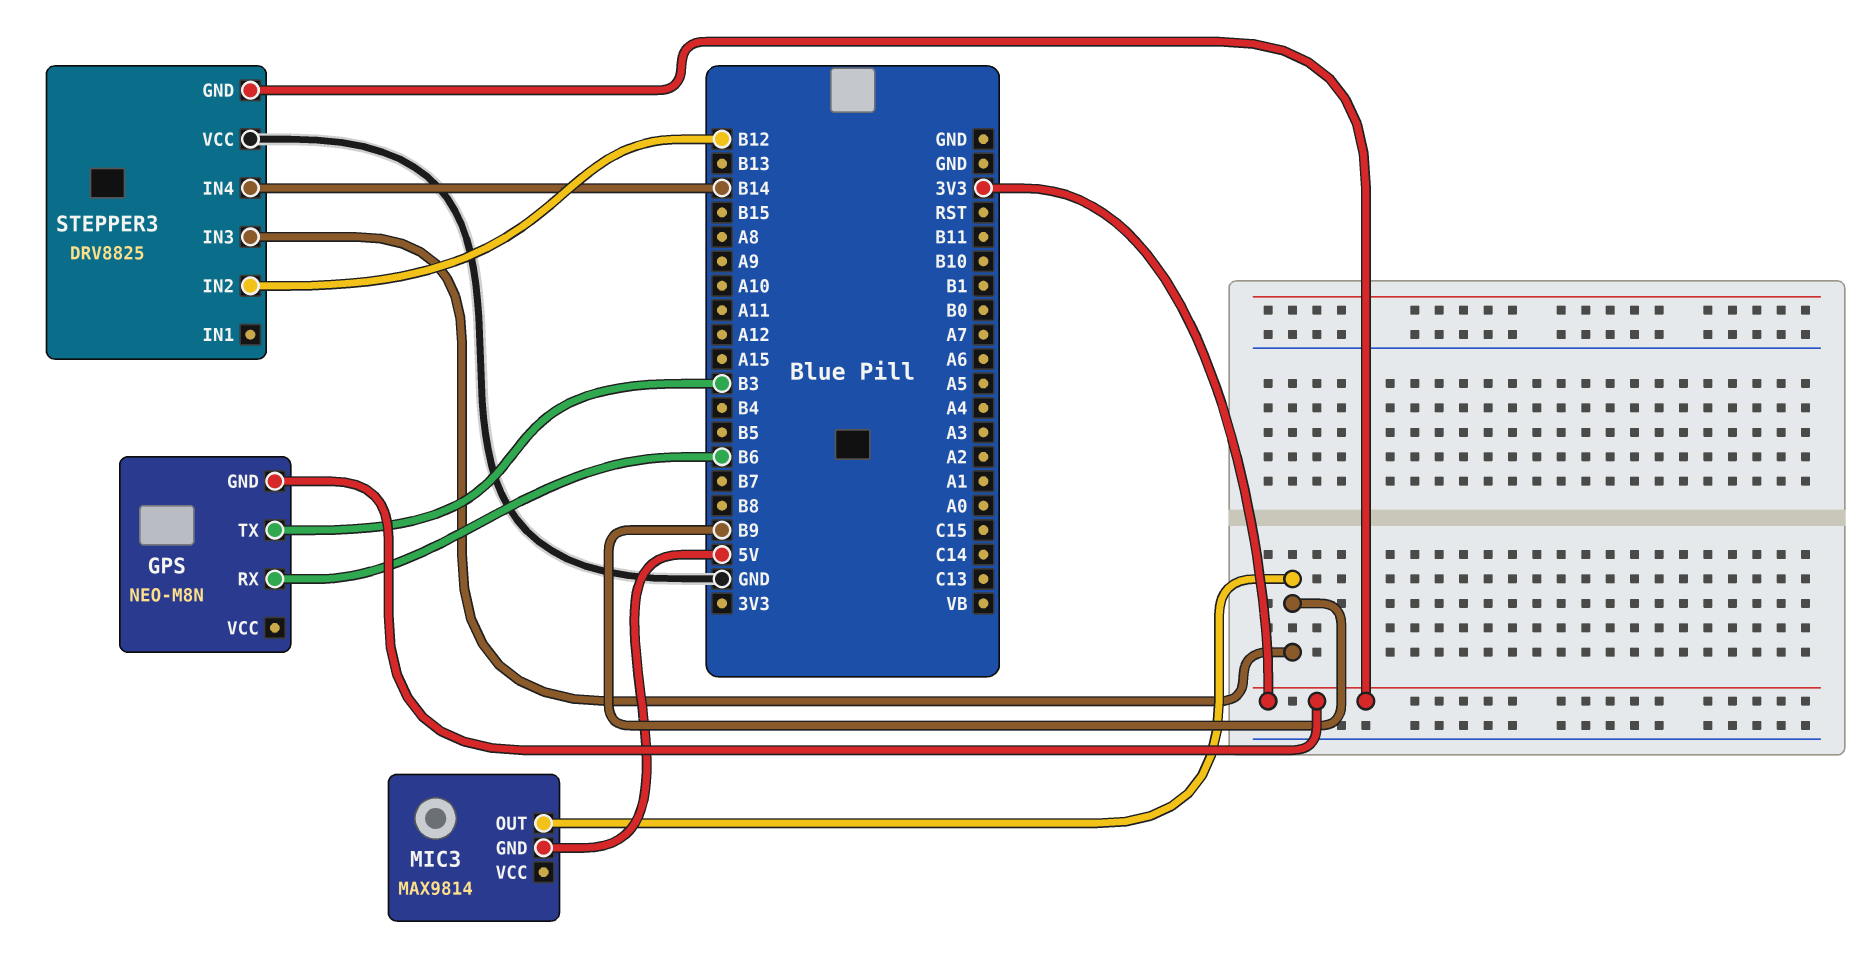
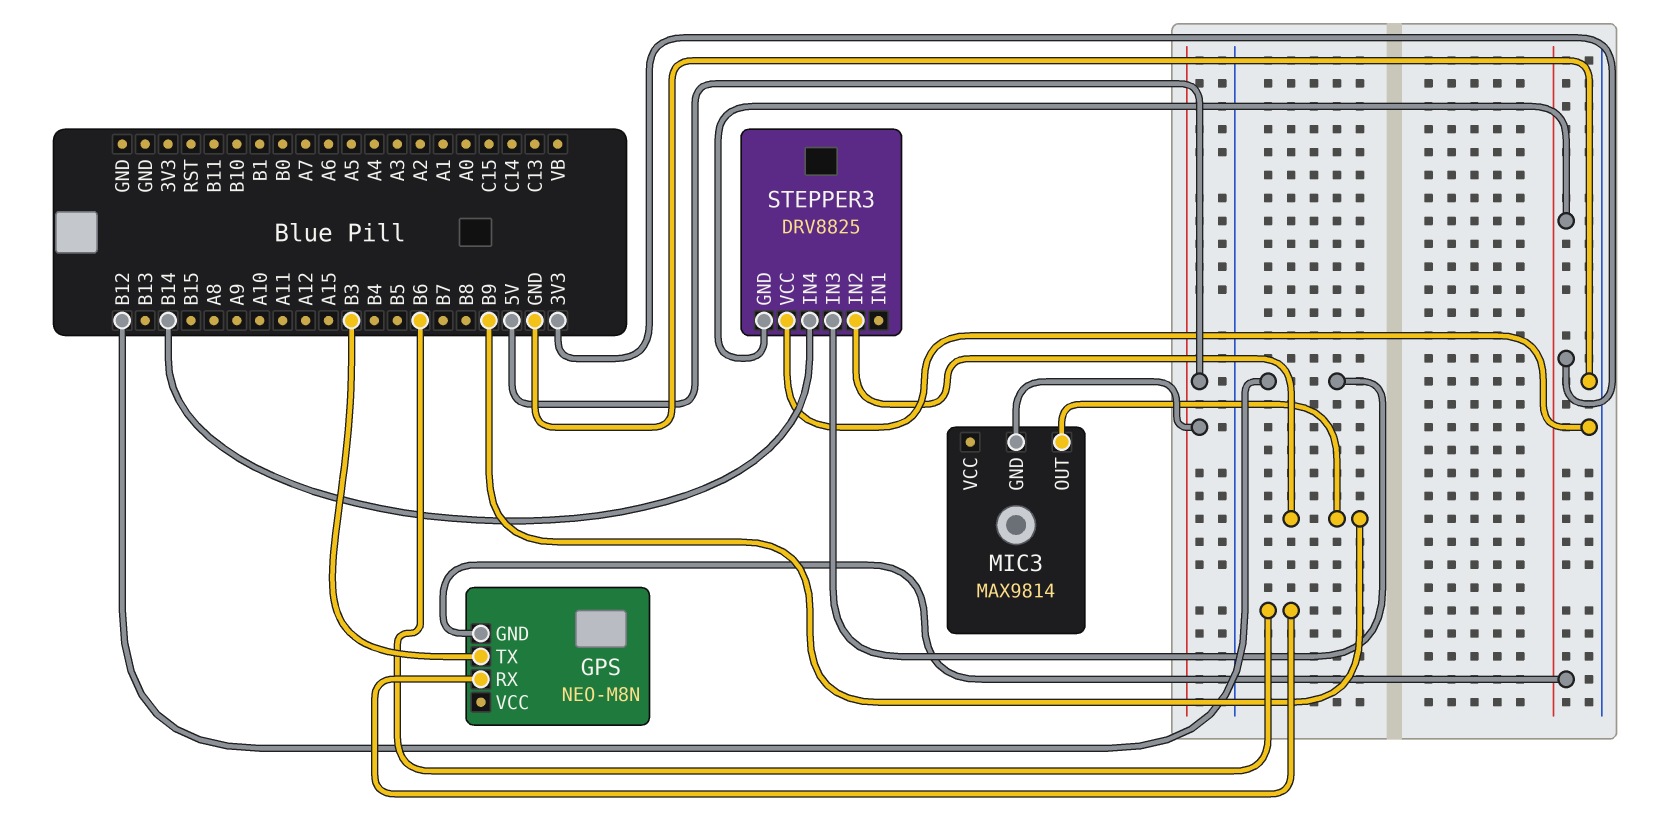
STEPPER3 pin IN2: B12 -> B9
STEPPER3 pin IN3: B9 -> B12

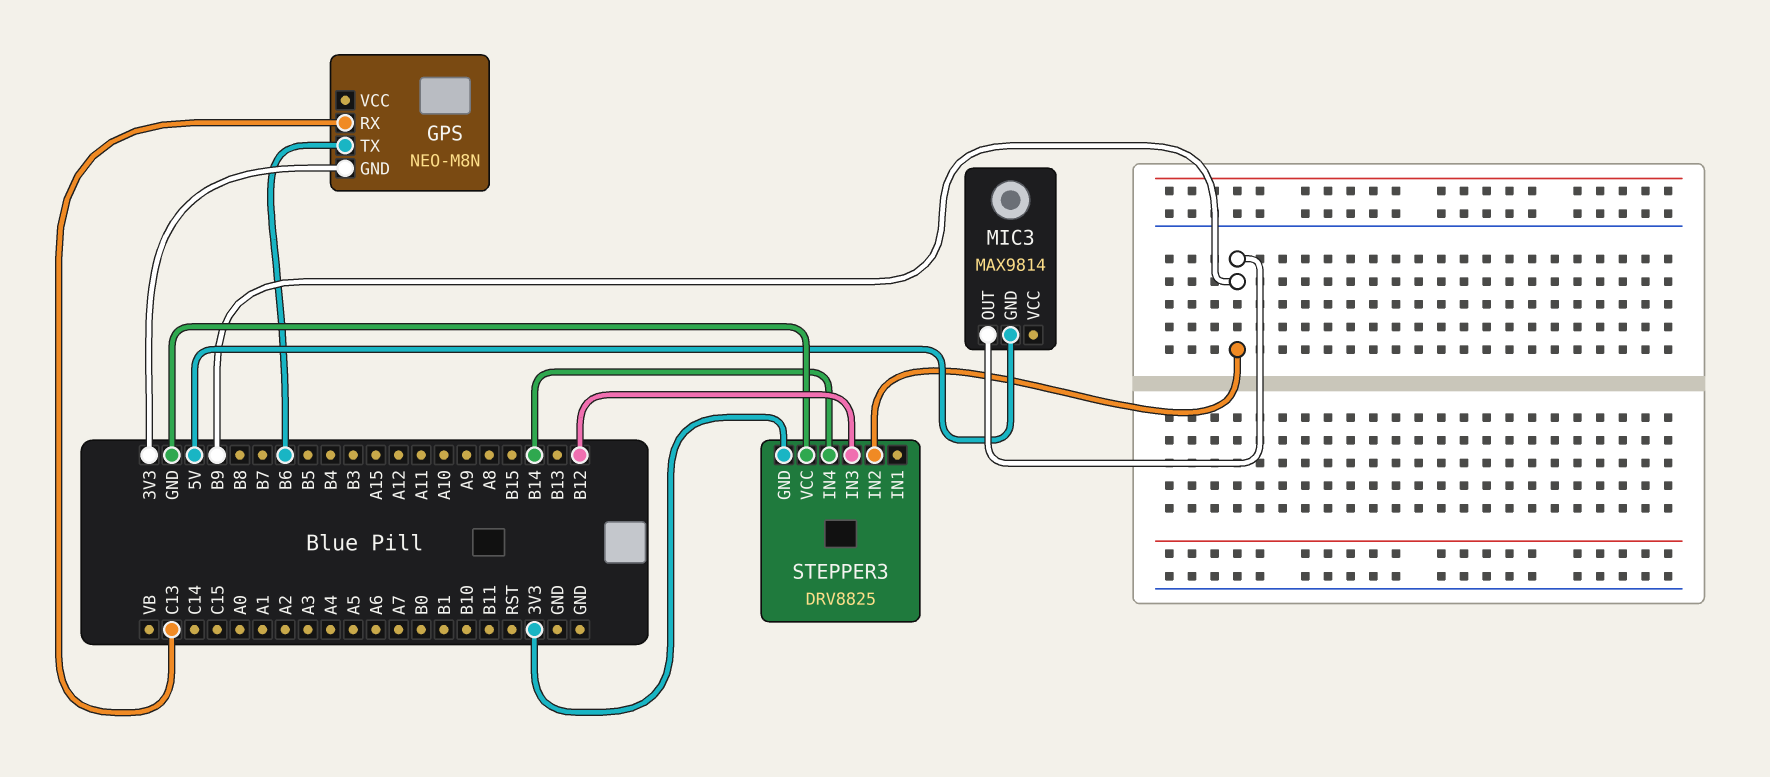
GPS pin RX: B6 -> C13
GPS pin TX: B3 -> B6

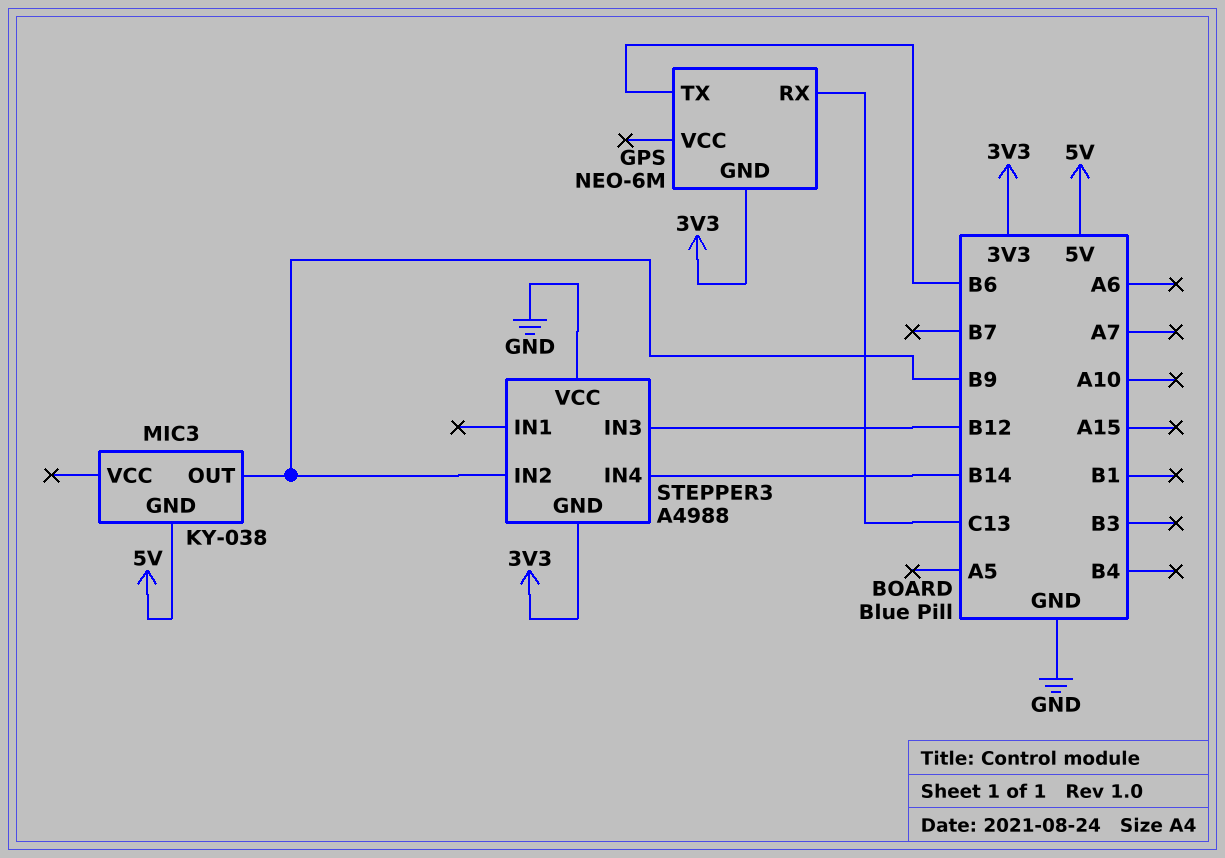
GPS: NEO-M8N -> NEO-6M
MIC3: MAX9814 -> KY-038
STEPPER3: DRV8825 -> A4988

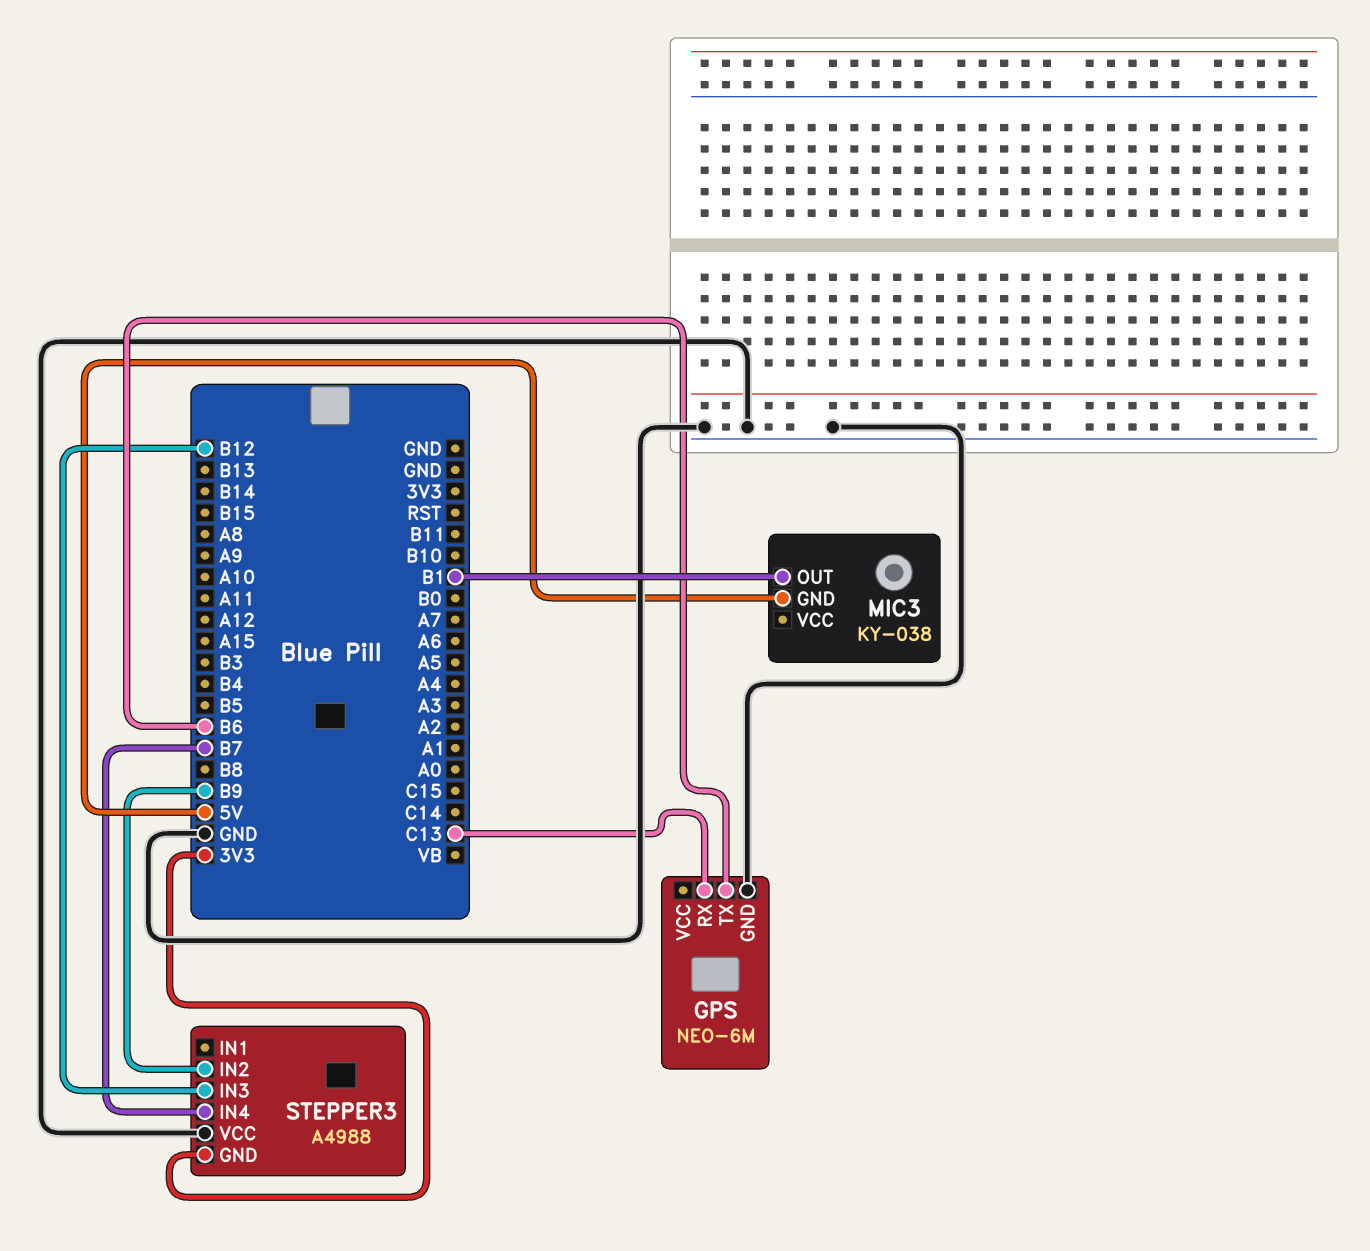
GPS pin GND: 3V3 -> GND
MIC3 pin OUT: B9 -> B1
STEPPER3 pin IN4: B14 -> B7

